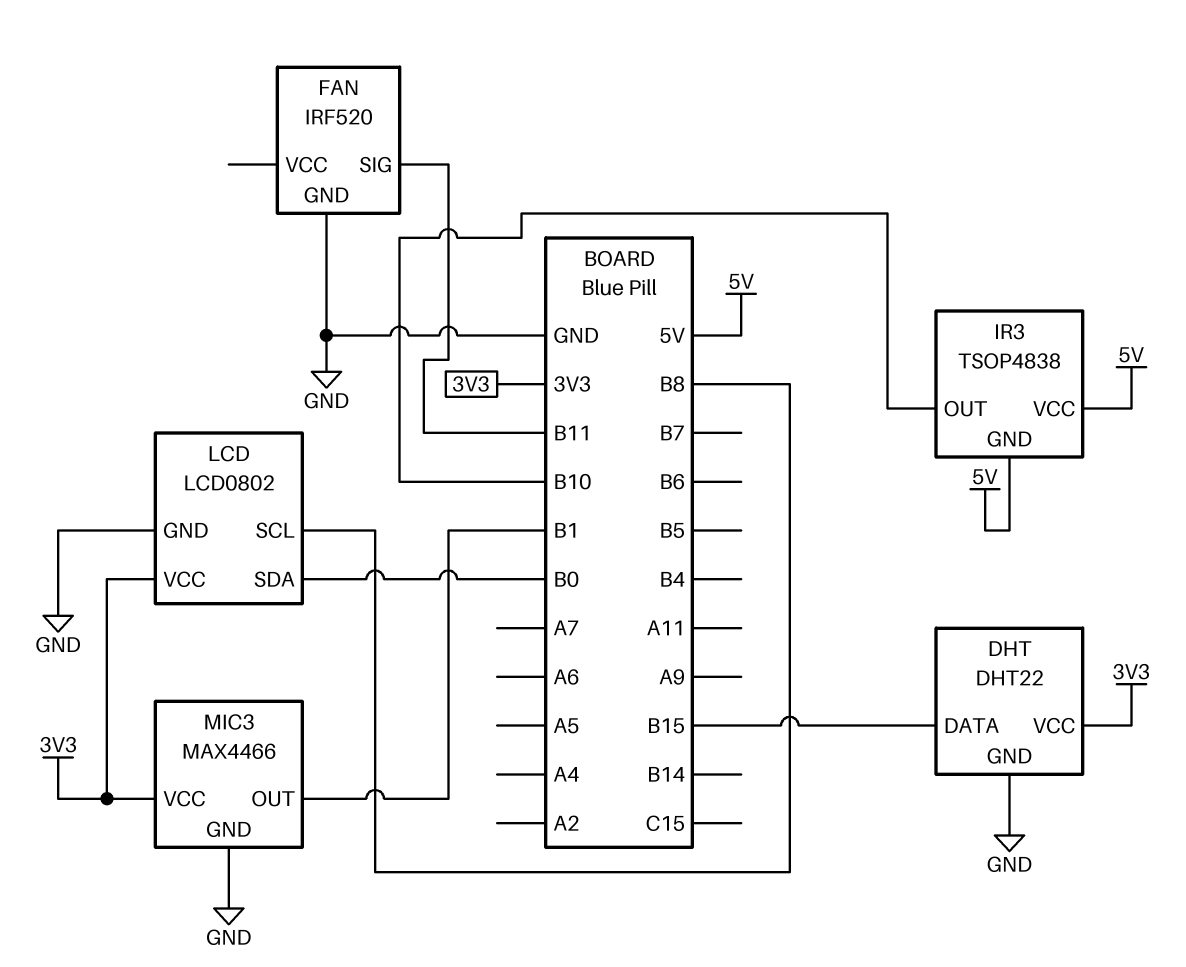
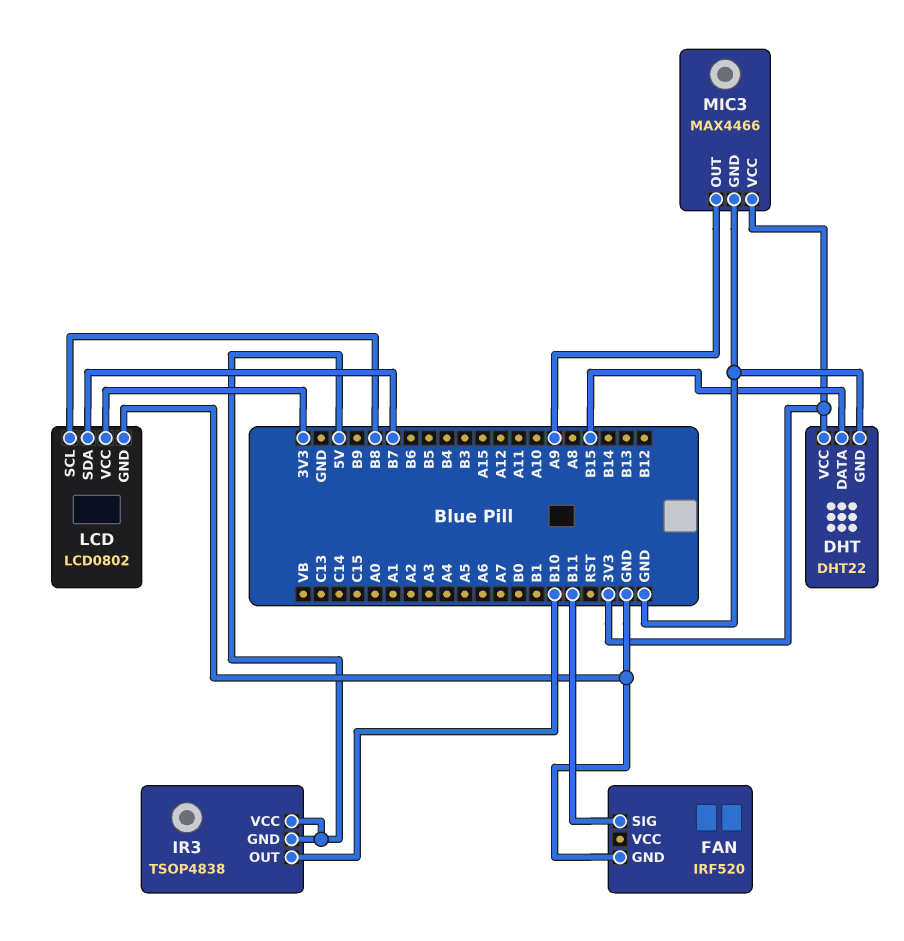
LCD pin SDA: B0 -> B7
MIC3 pin OUT: B1 -> A9

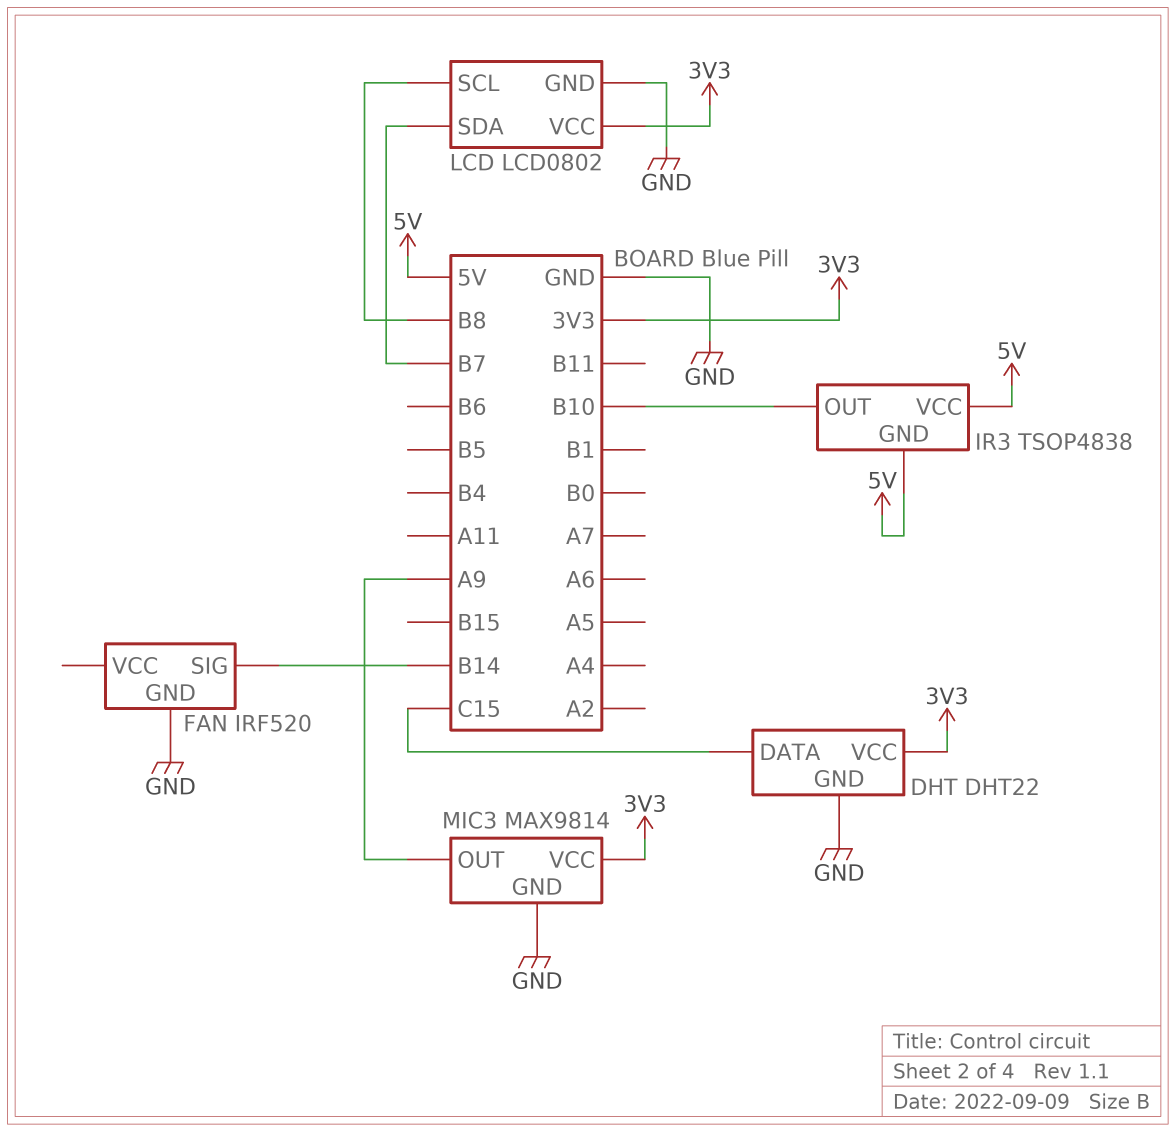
DHT pin DATA: B15 -> C15
FAN pin SIG: B11 -> B14
MIC3: MAX4466 -> MAX9814

